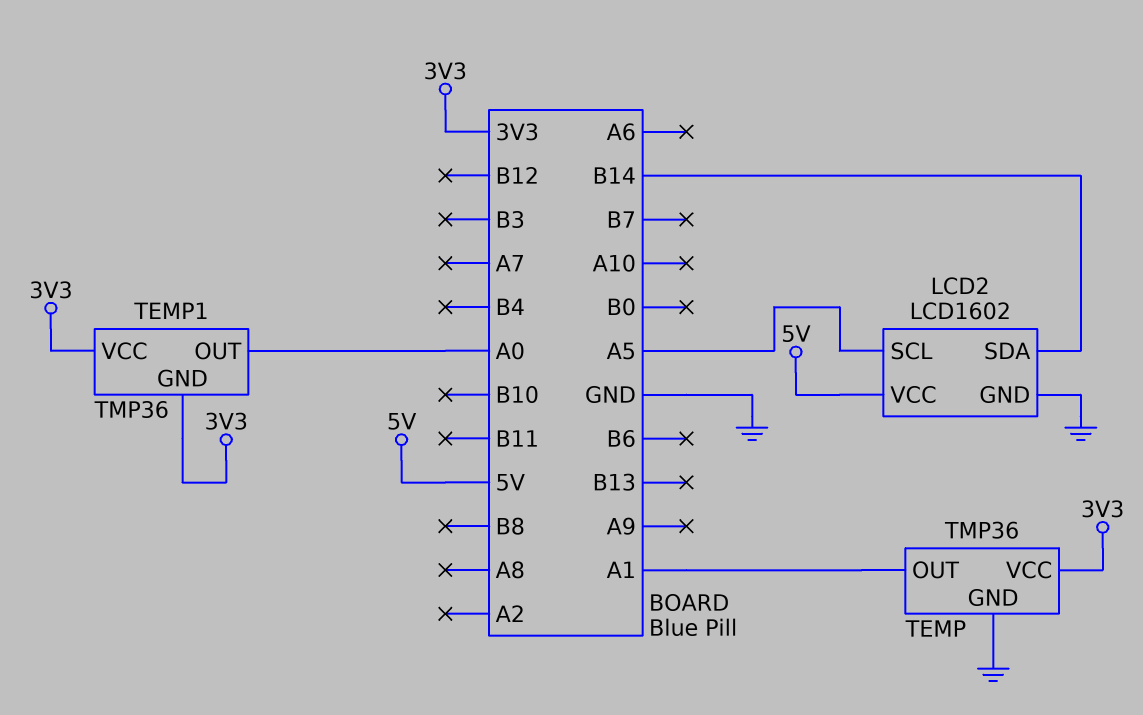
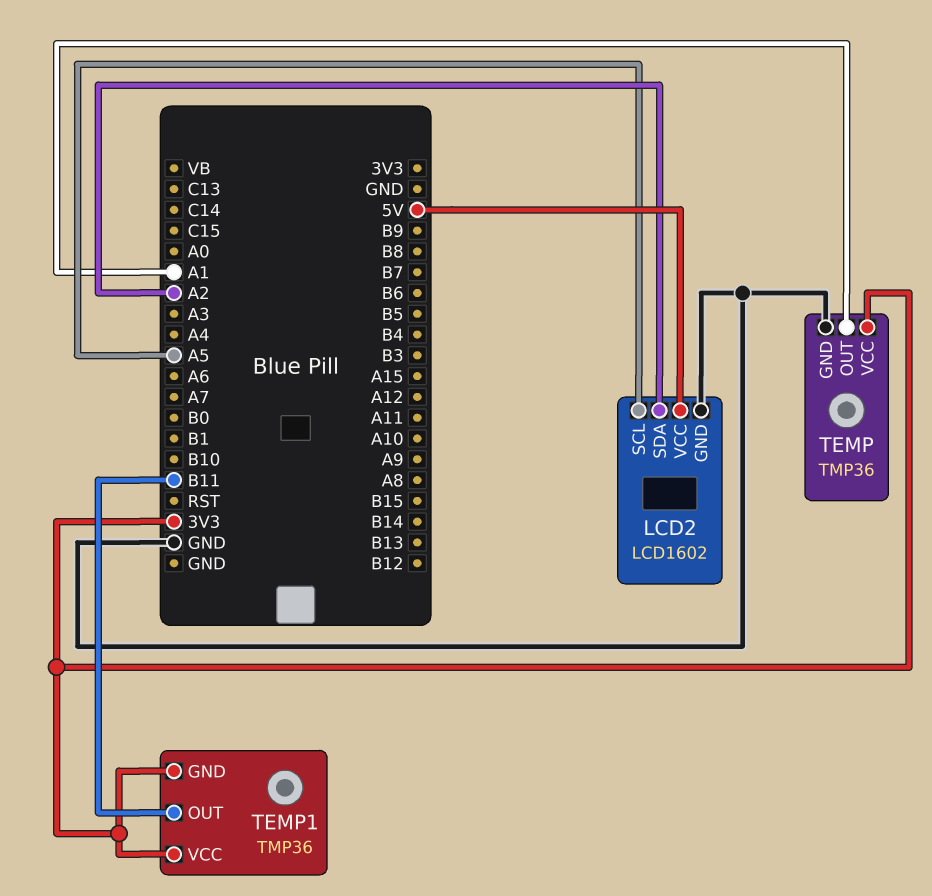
LCD2 pin SDA: B14 -> A2
TEMP1 pin OUT: A0 -> B11

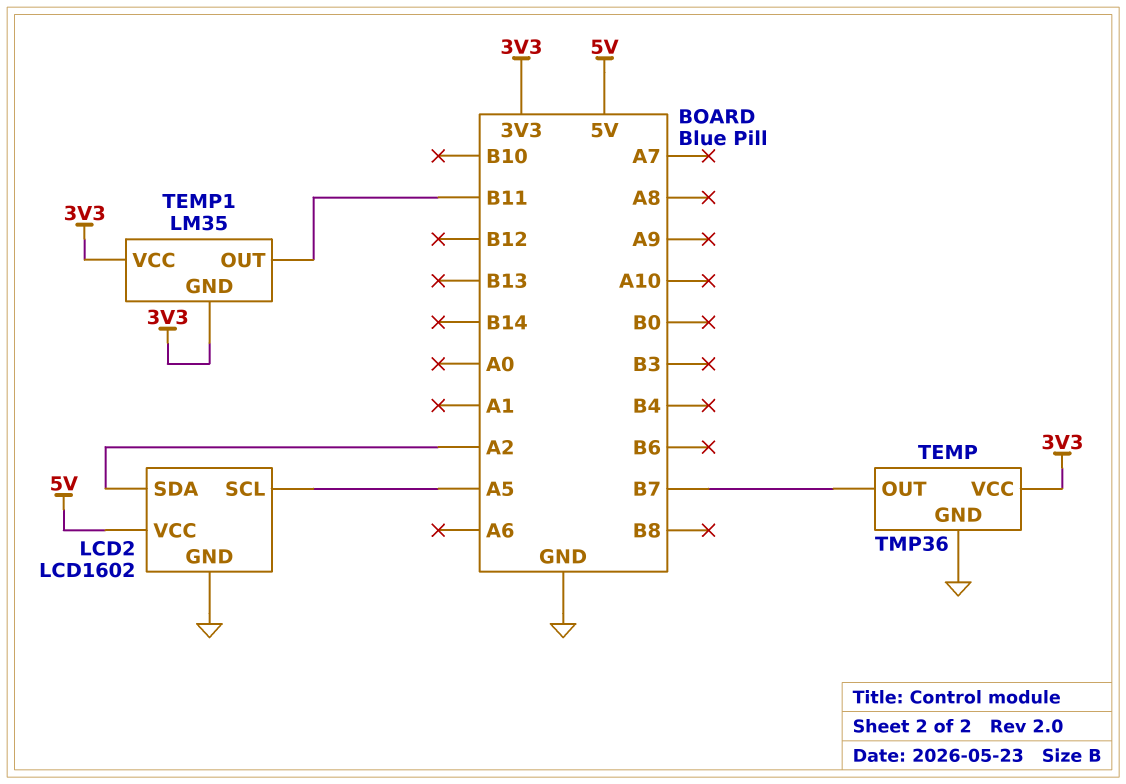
TEMP pin OUT: A1 -> B7
TEMP1: TMP36 -> LM35

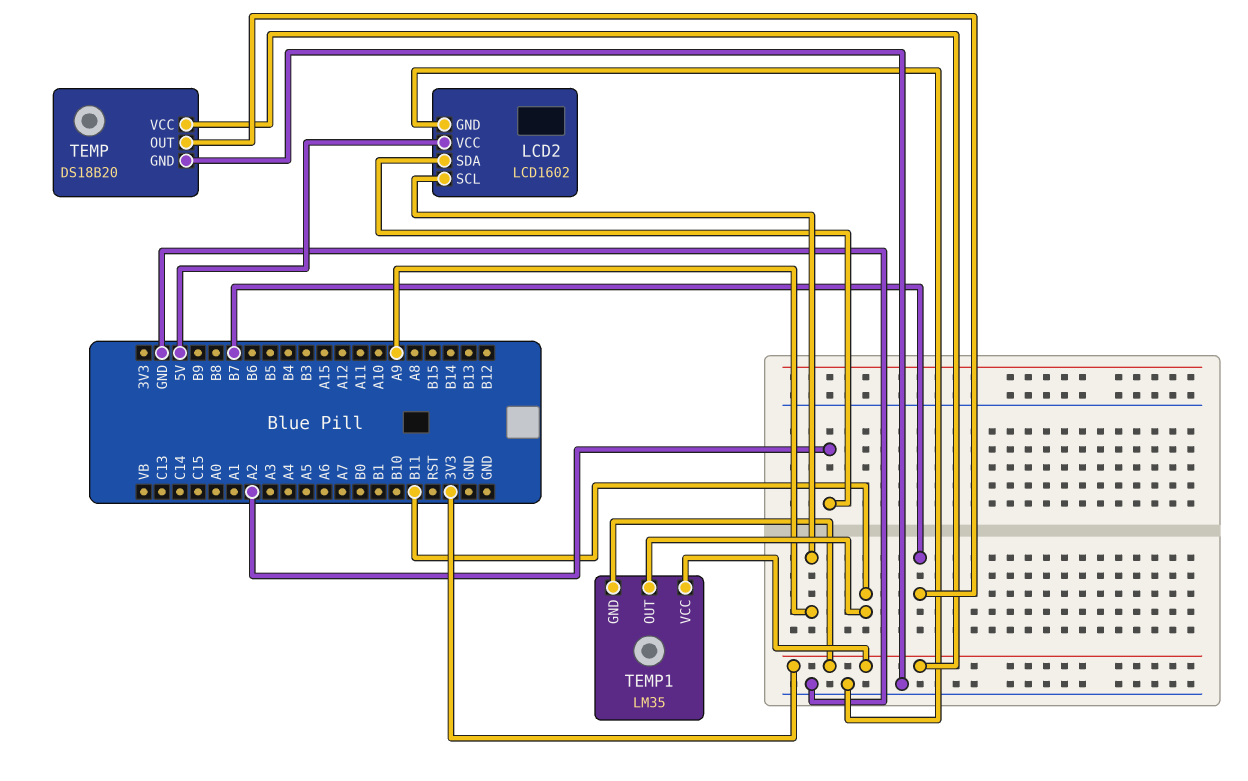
LCD2 pin SCL: A5 -> A9
TEMP: TMP36 -> DS18B20

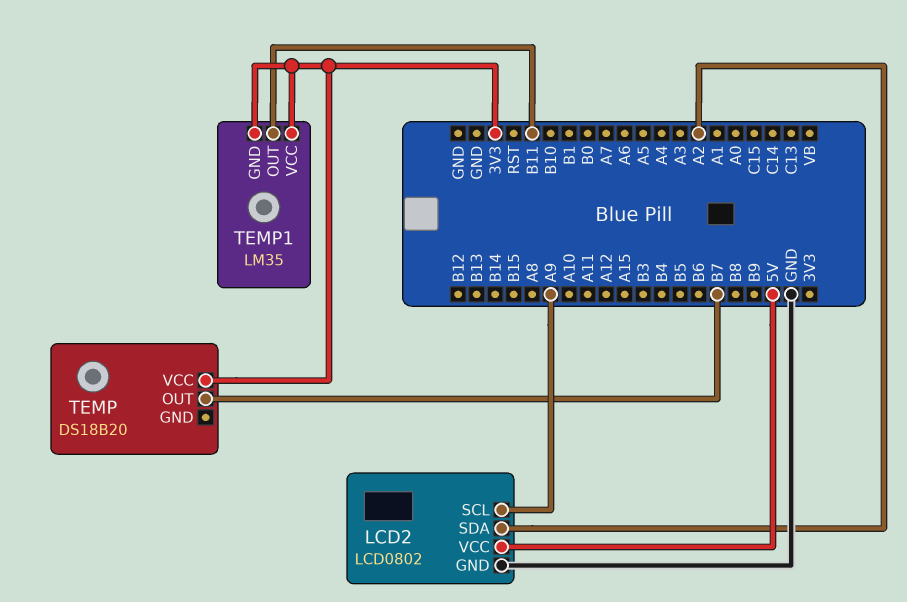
LCD2: LCD1602 -> LCD0802
TEMP pin GND: GND -> none

